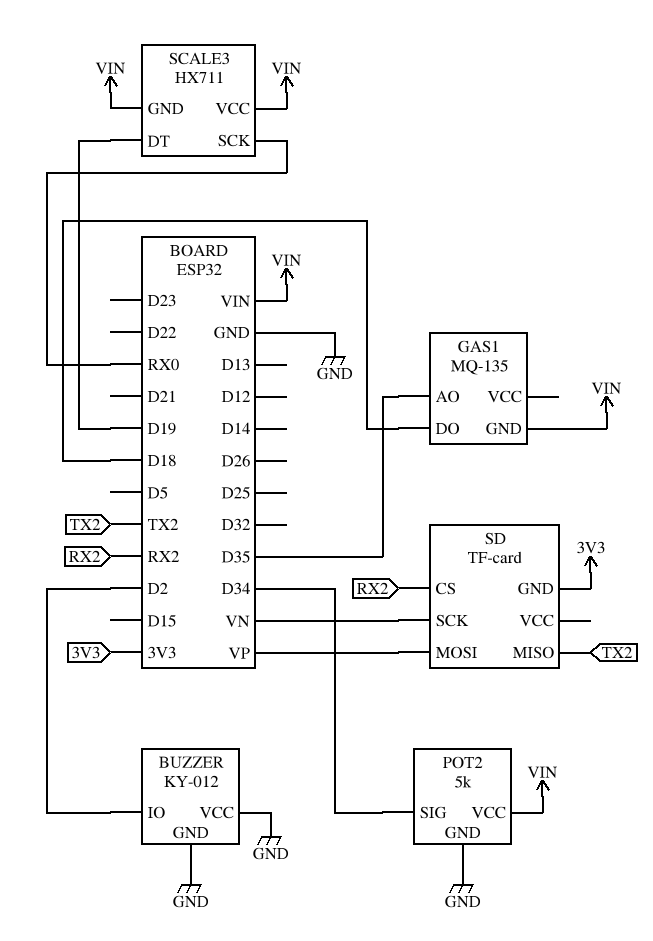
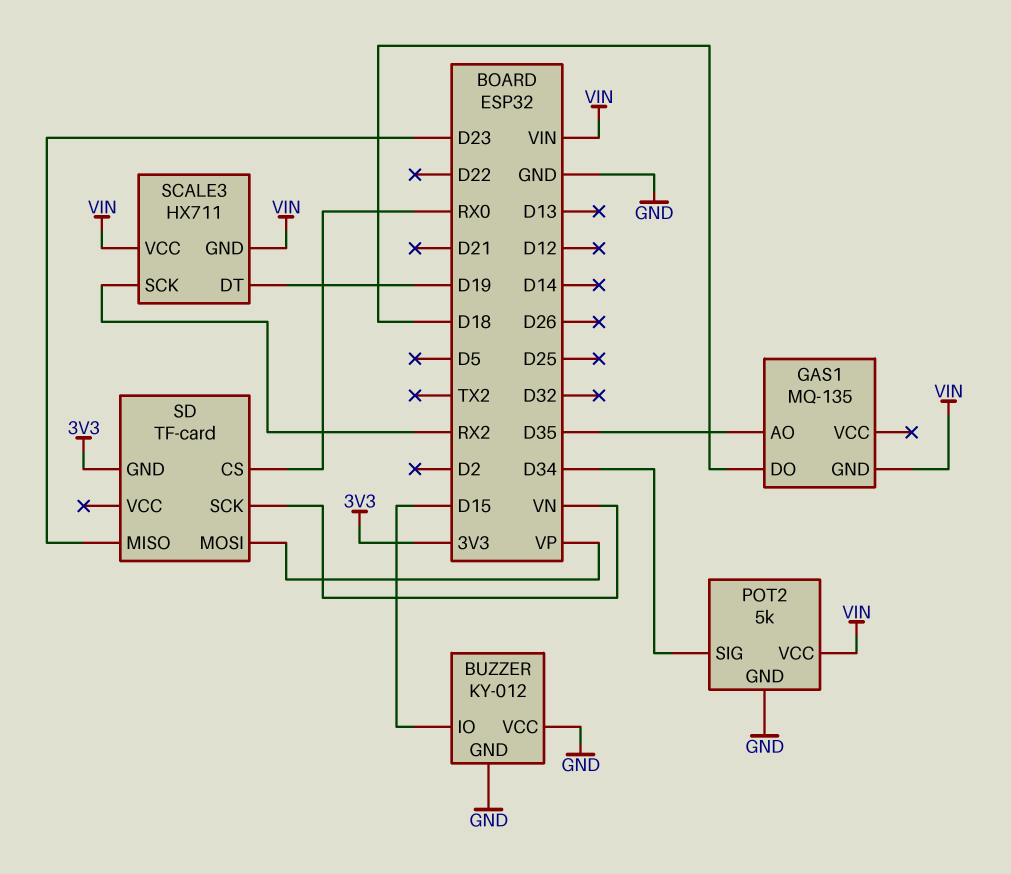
BUZZER pin IO: D2 -> D15
SCALE3 pin SCK: RX0 -> RX2
SD pin CS: RX2 -> RX0
SD pin MISO: TX2 -> D23

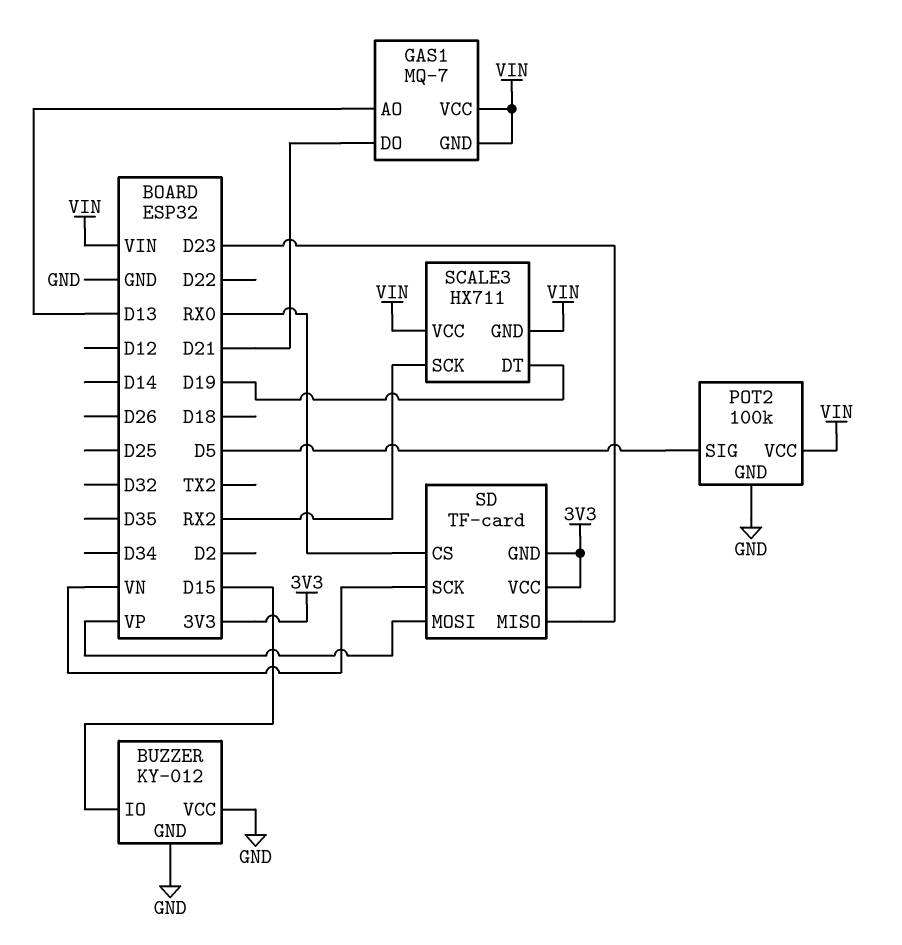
GAS1: MQ-135 -> MQ-7
GAS1 pin AO: D35 -> D13
GAS1 pin DO: D18 -> D21
GAS1 pin VCC: none -> VIN
POT2: 5k -> 100k
POT2 pin SIG: D34 -> D5
SD pin VCC: none -> 3V3

